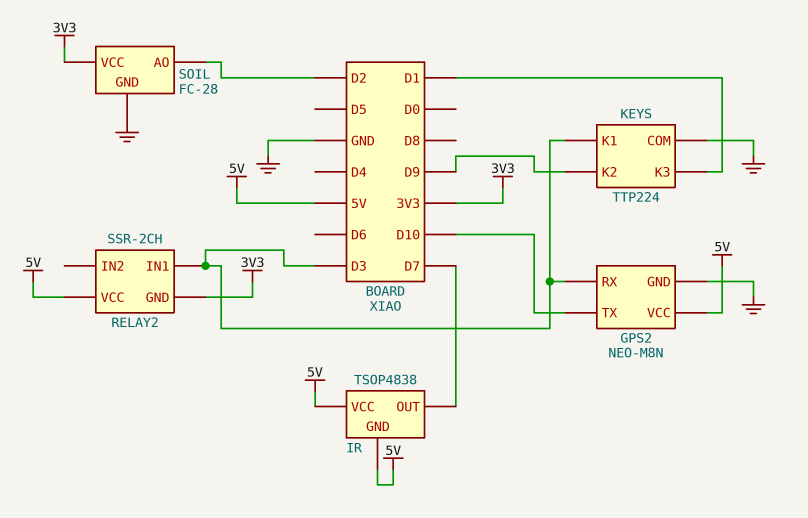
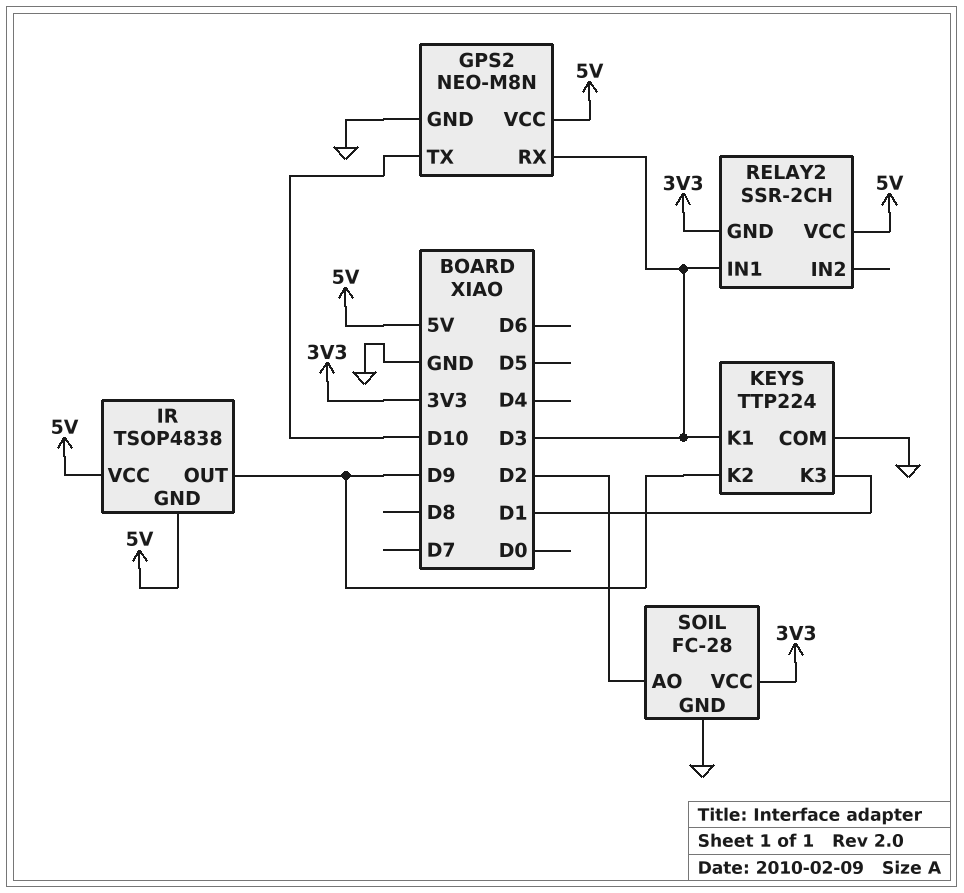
IR pin OUT: D7 -> D9

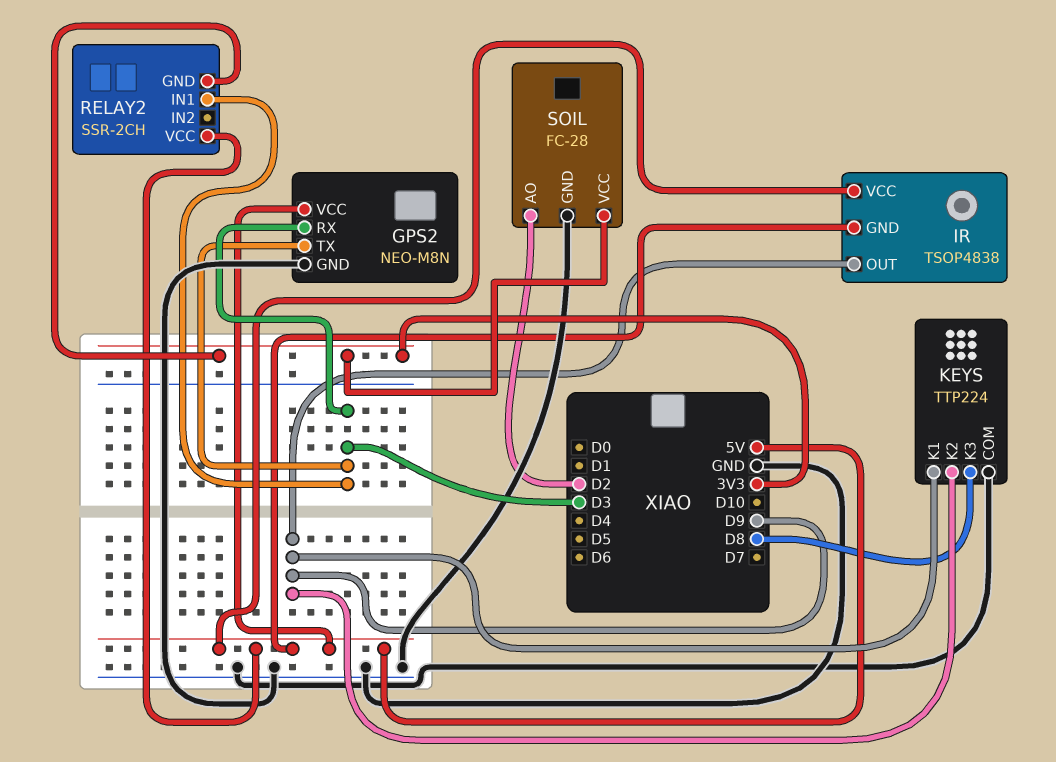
GPS2 pin TX: D10 -> D3
KEYS pin K1: D3 -> D9
KEYS pin K3: D1 -> D8

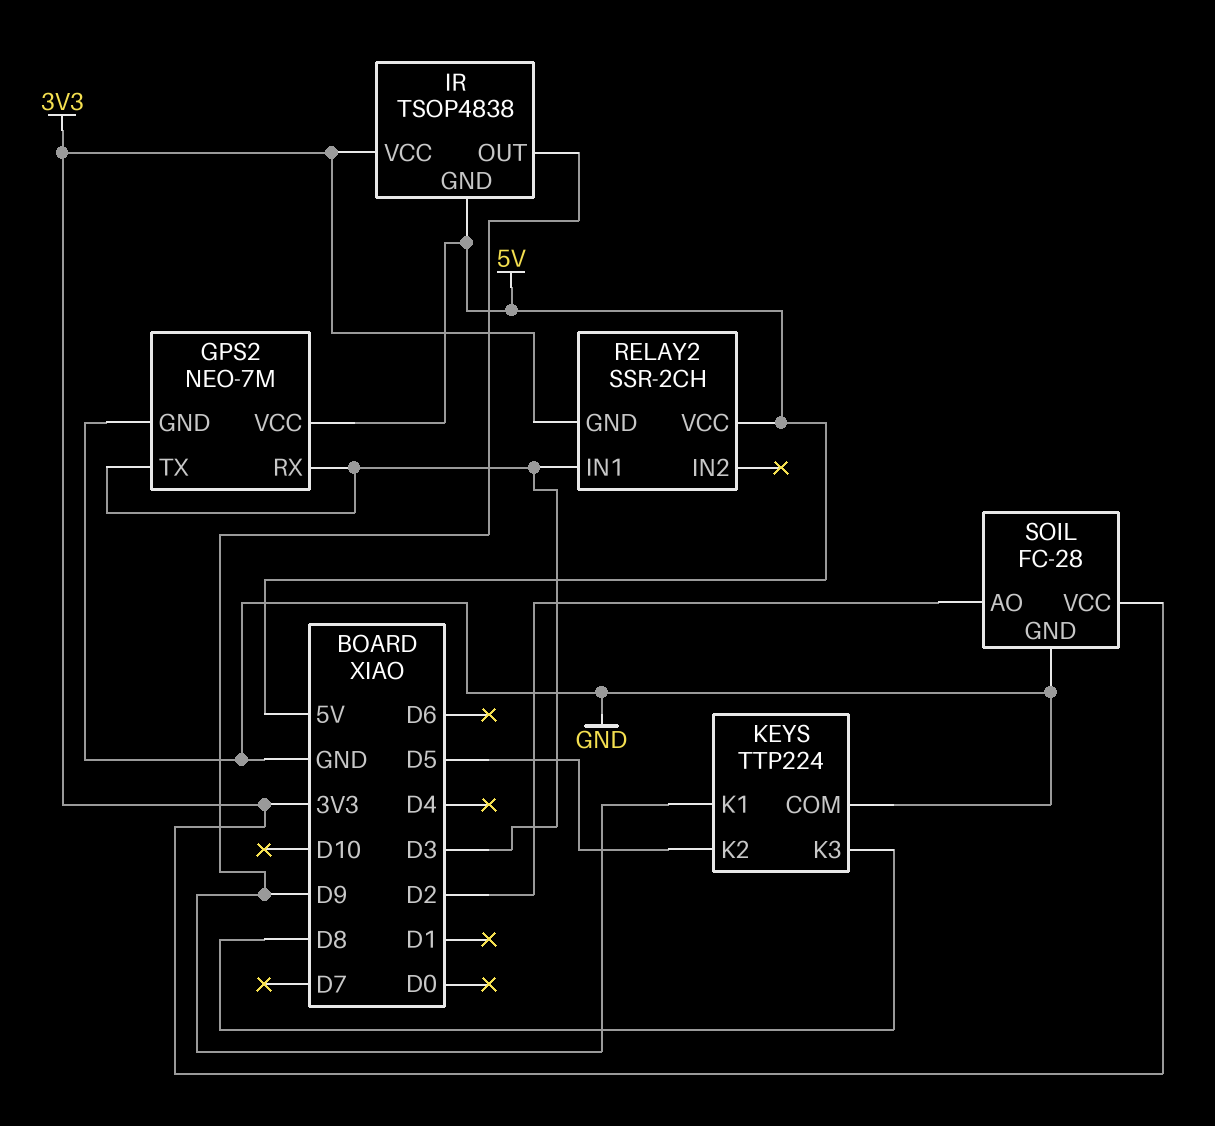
GPS2: NEO-M8N -> NEO-7M
IR pin VCC: 5V -> 3V3
KEYS pin K2: D9 -> D5

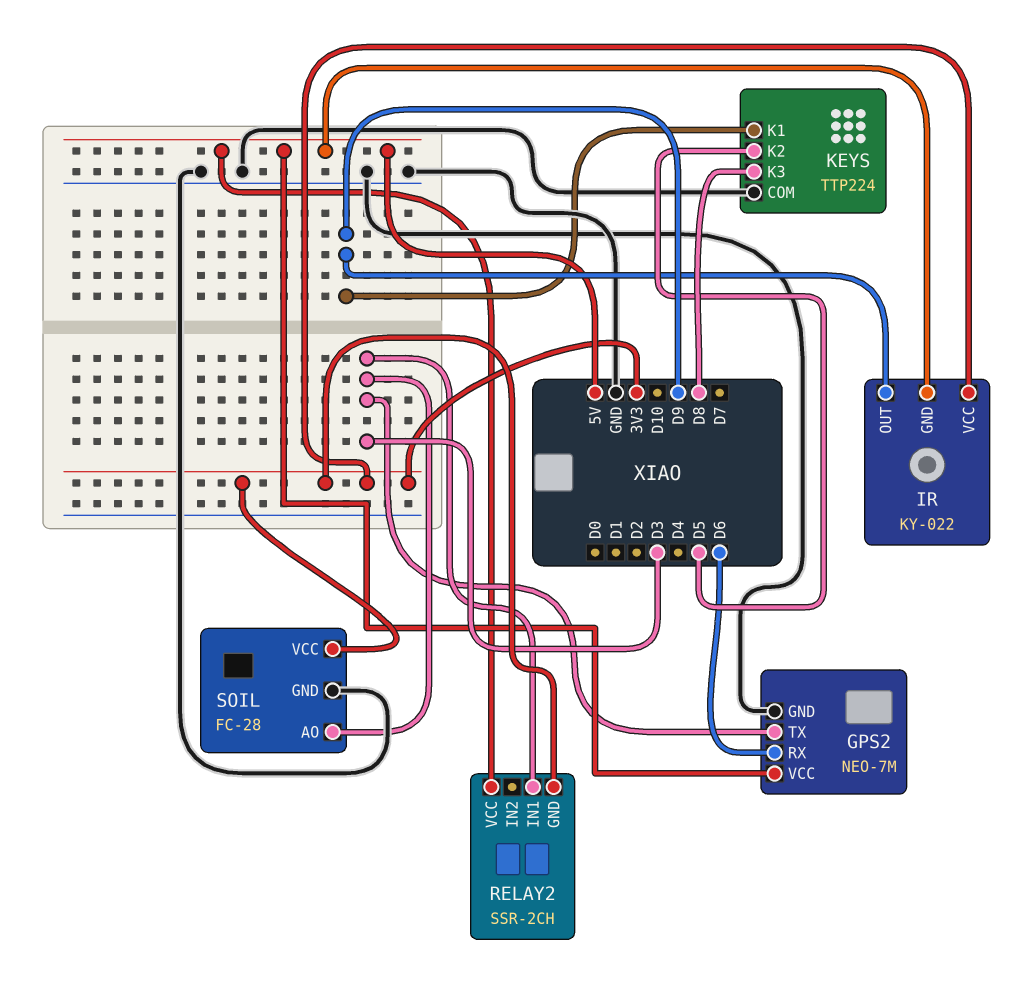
GPS2 pin RX: D3 -> D6
IR: TSOP4838 -> KY-022
SOIL pin AO: D2 -> D3

